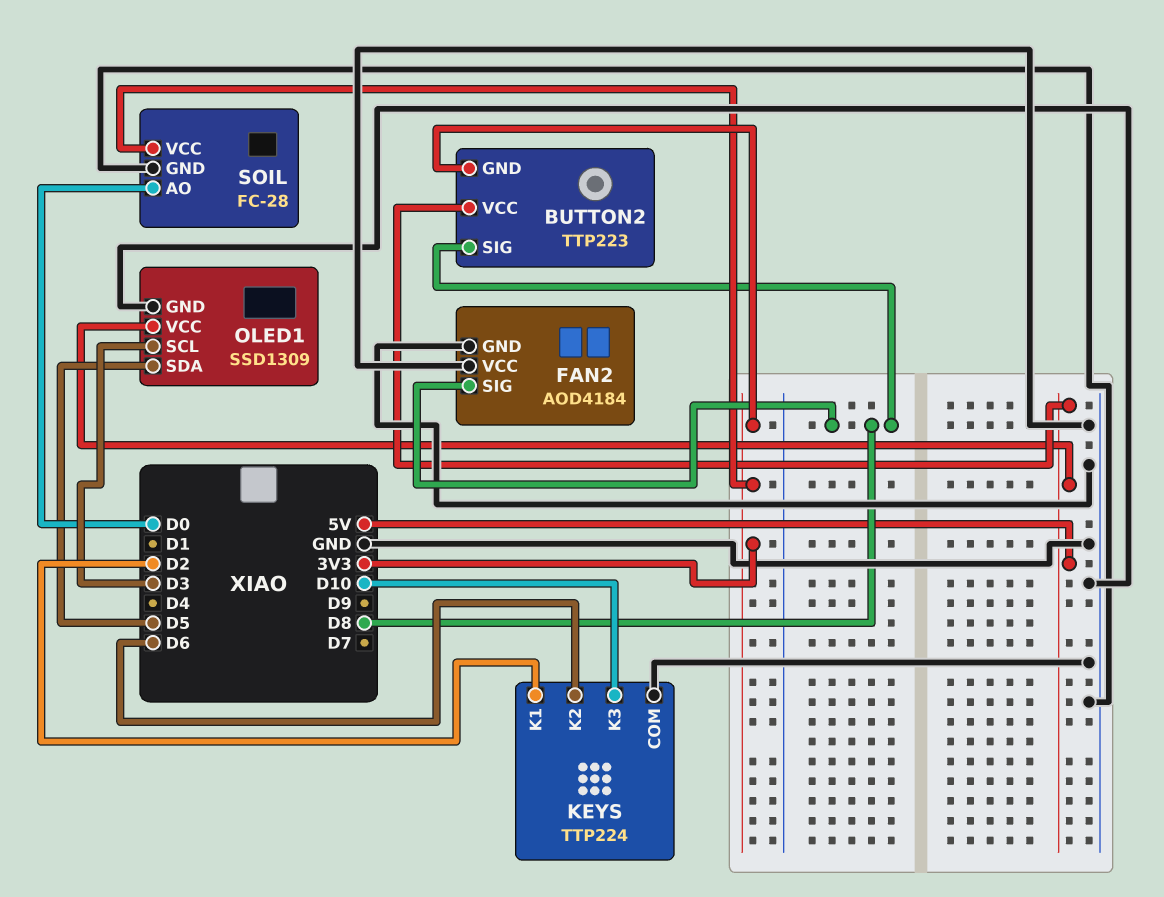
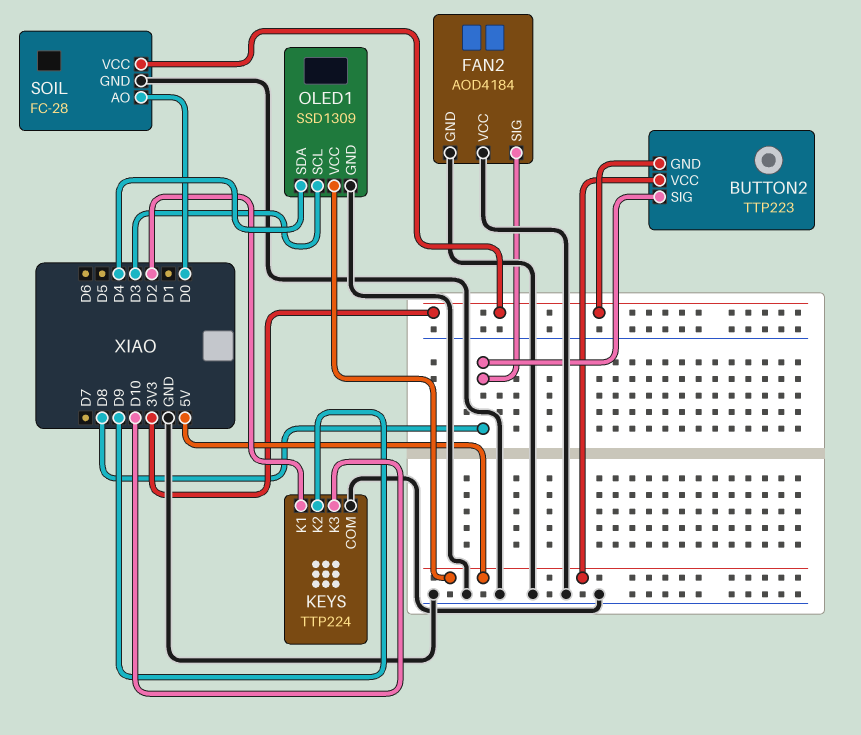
KEYS pin K2: D6 -> D9
OLED1 pin SDA: D5 -> D4

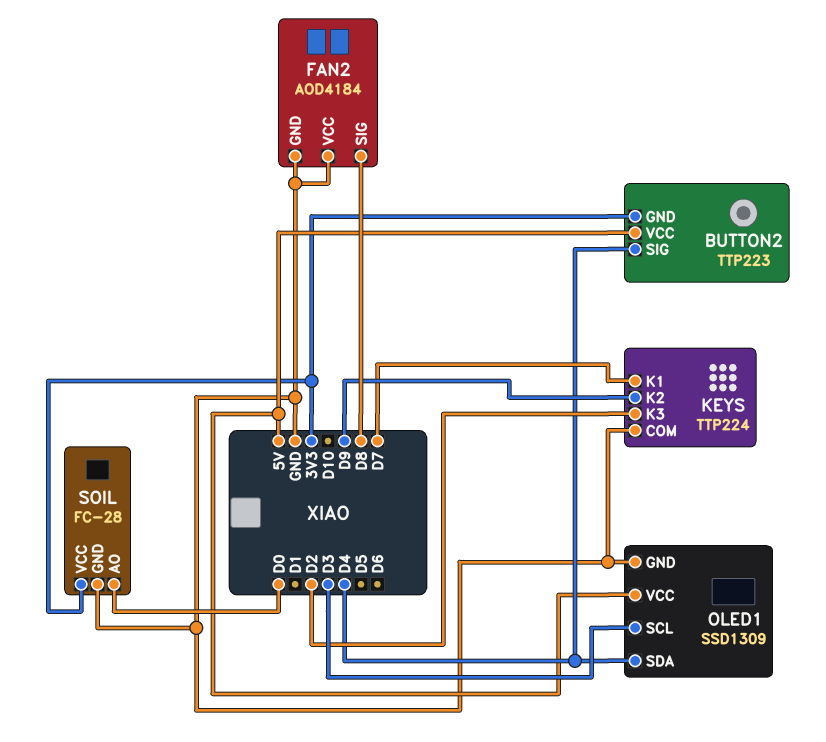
BUTTON2 pin SIG: D8 -> D4
KEYS pin K1: D2 -> D7
KEYS pin K3: D10 -> D2

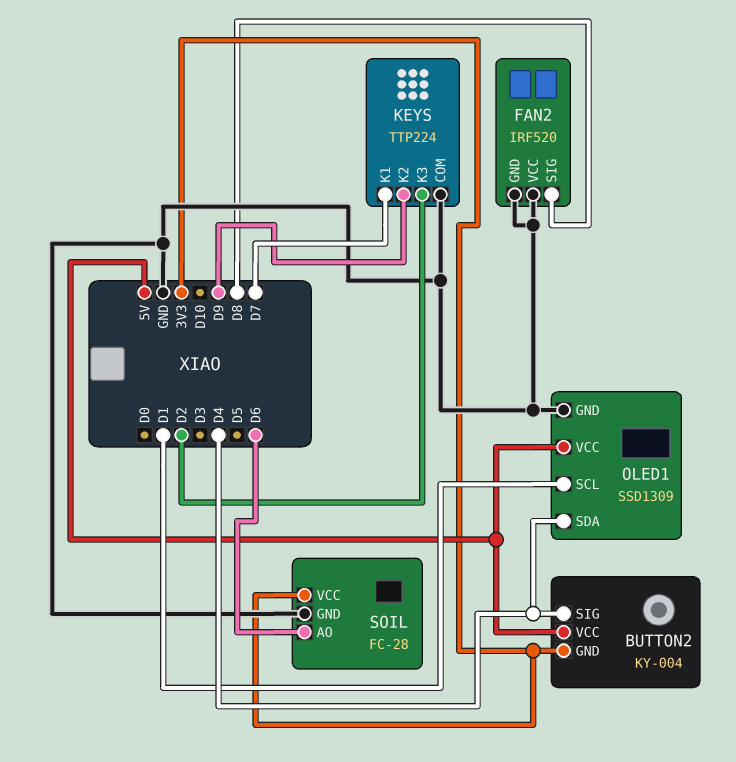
BUTTON2: TTP223 -> KY-004
FAN2: AOD4184 -> IRF520
OLED1 pin SCL: D3 -> D1
SOIL pin AO: D0 -> D6

